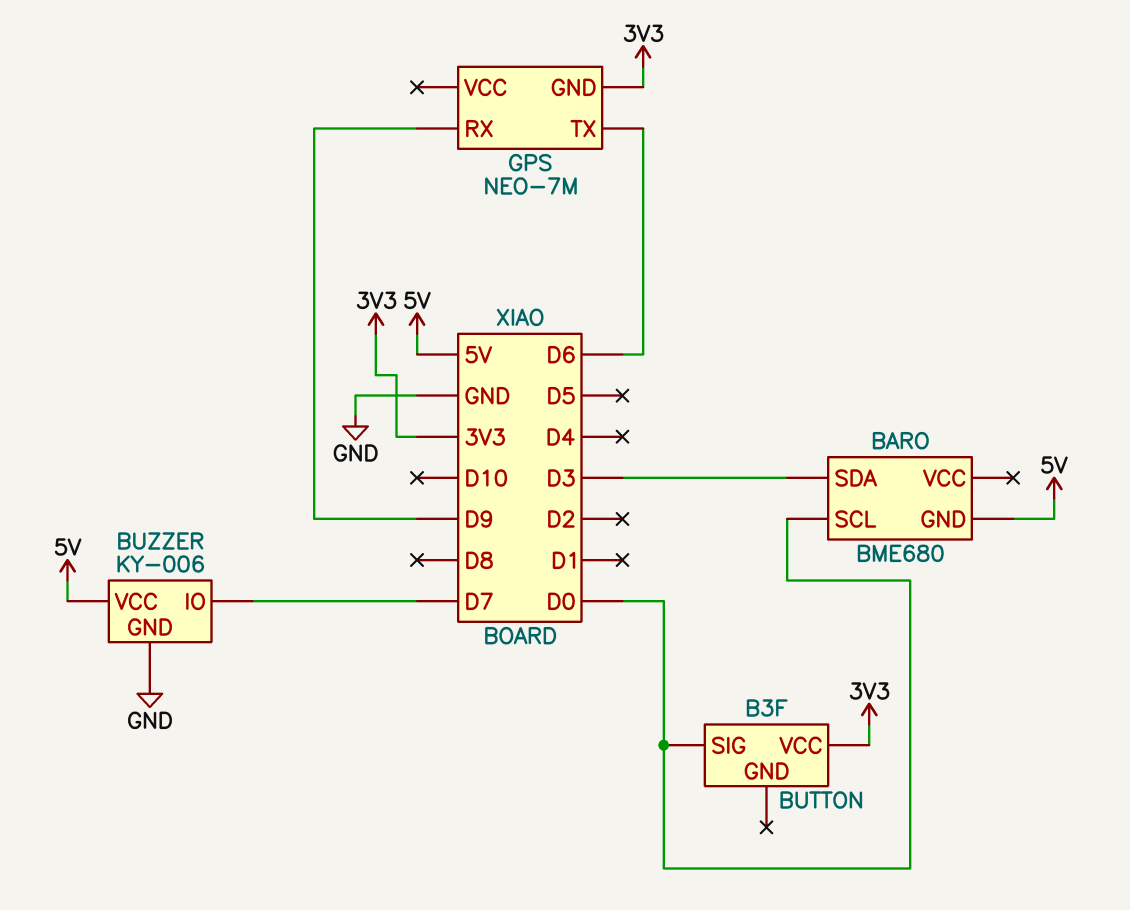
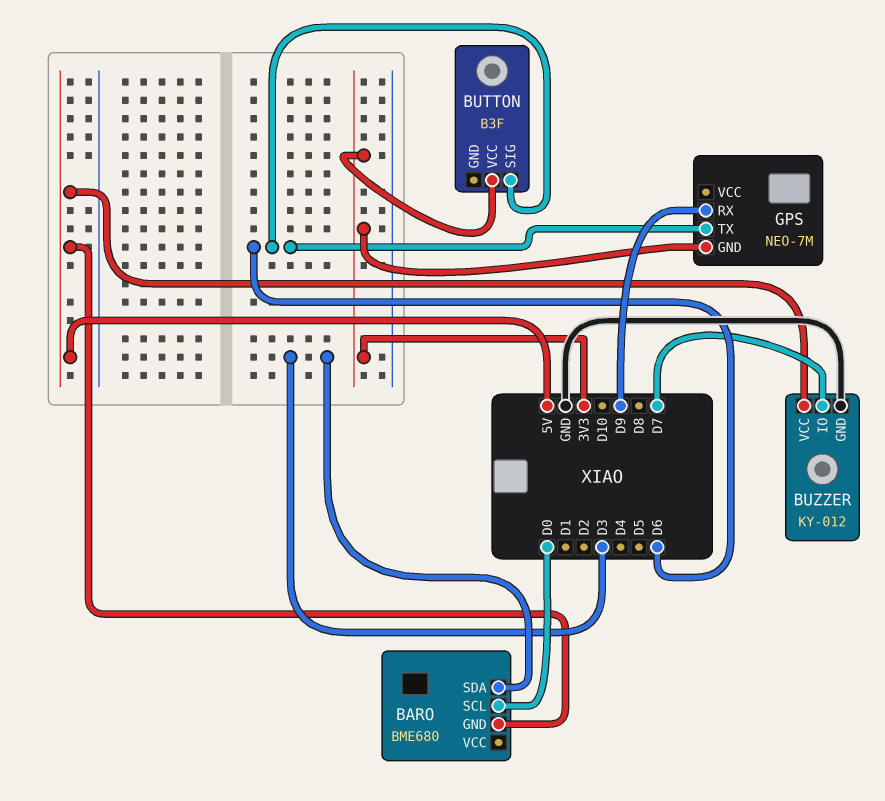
BUTTON pin SIG: D0 -> D6
BUZZER: KY-006 -> KY-012

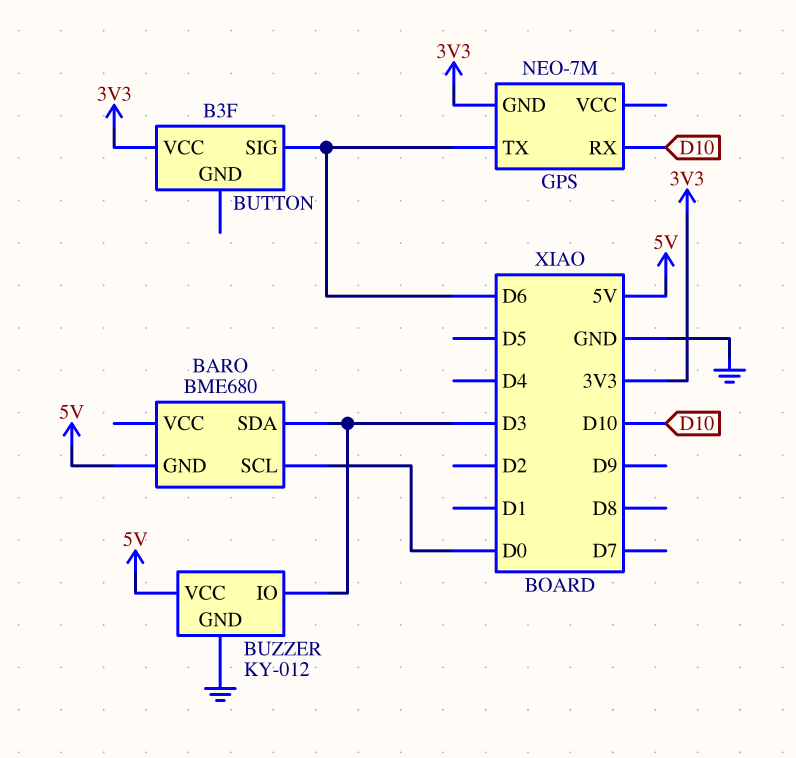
BUZZER pin IO: D7 -> D3
GPS pin RX: D9 -> D10

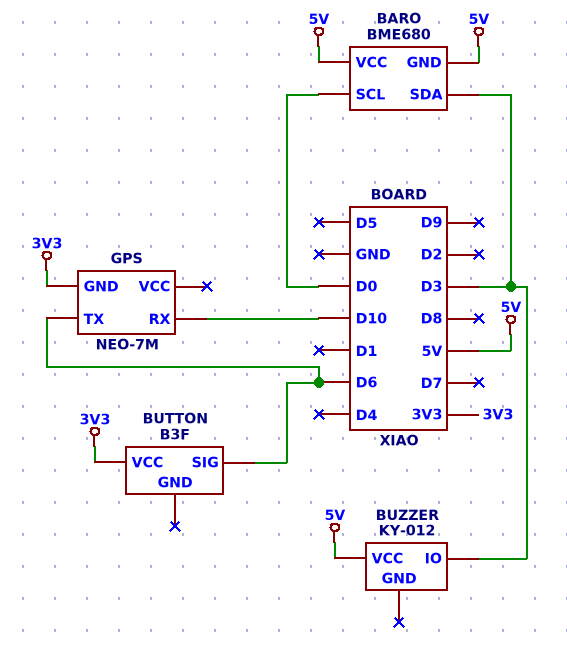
BARO pin VCC: none -> 5V
BUZZER pin GND: GND -> none

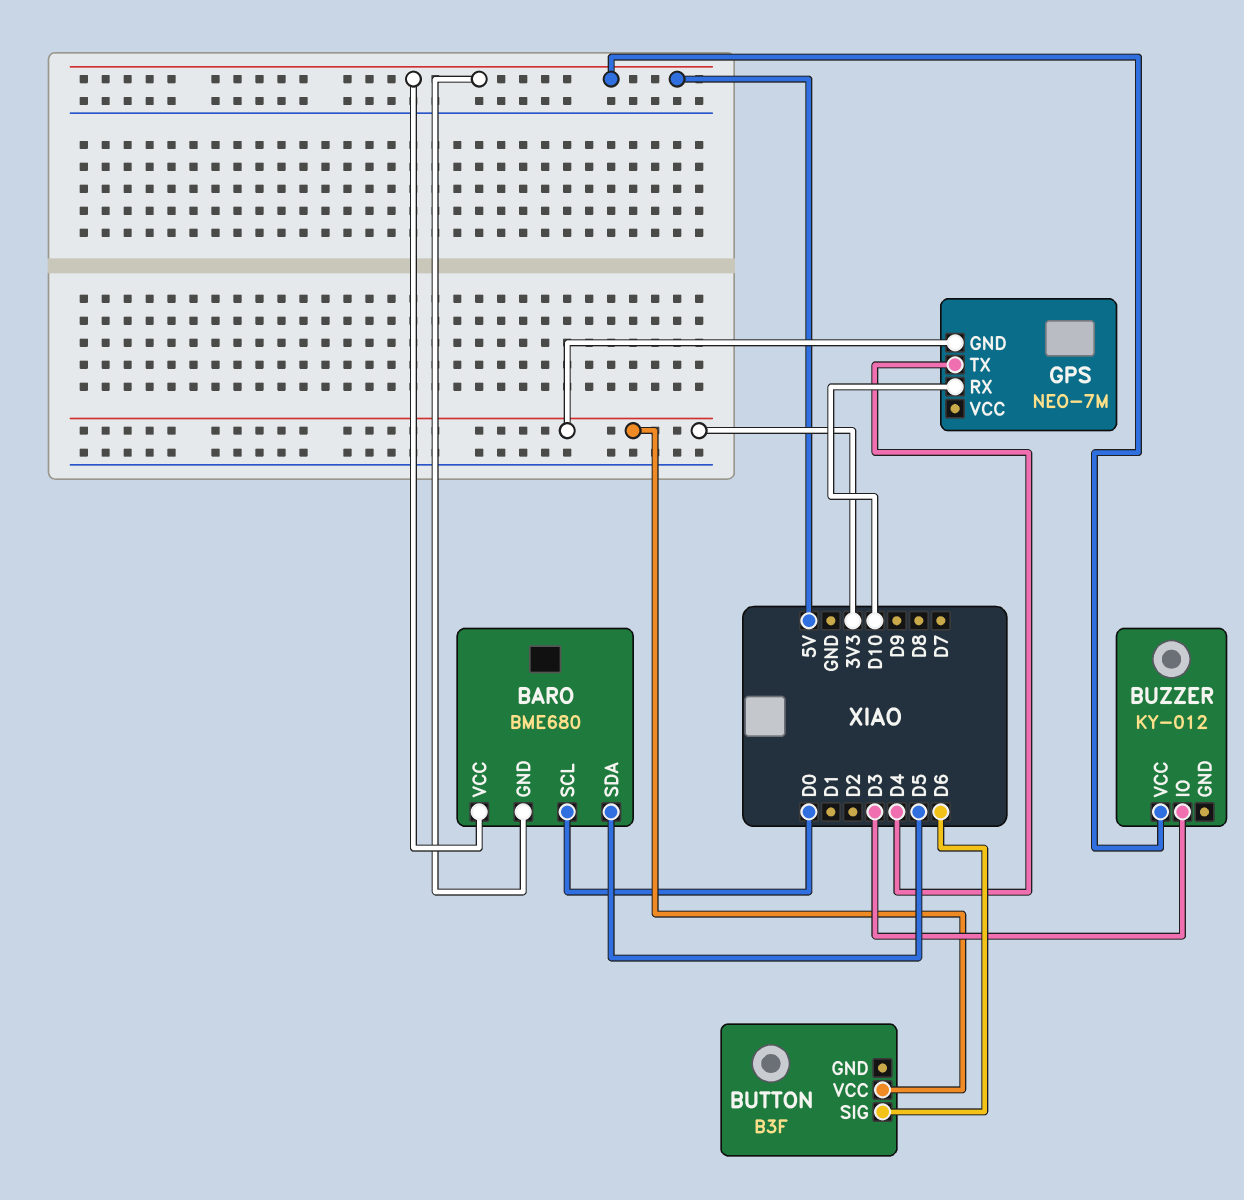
BARO pin SDA: D3 -> D5
GPS pin TX: D6 -> D4

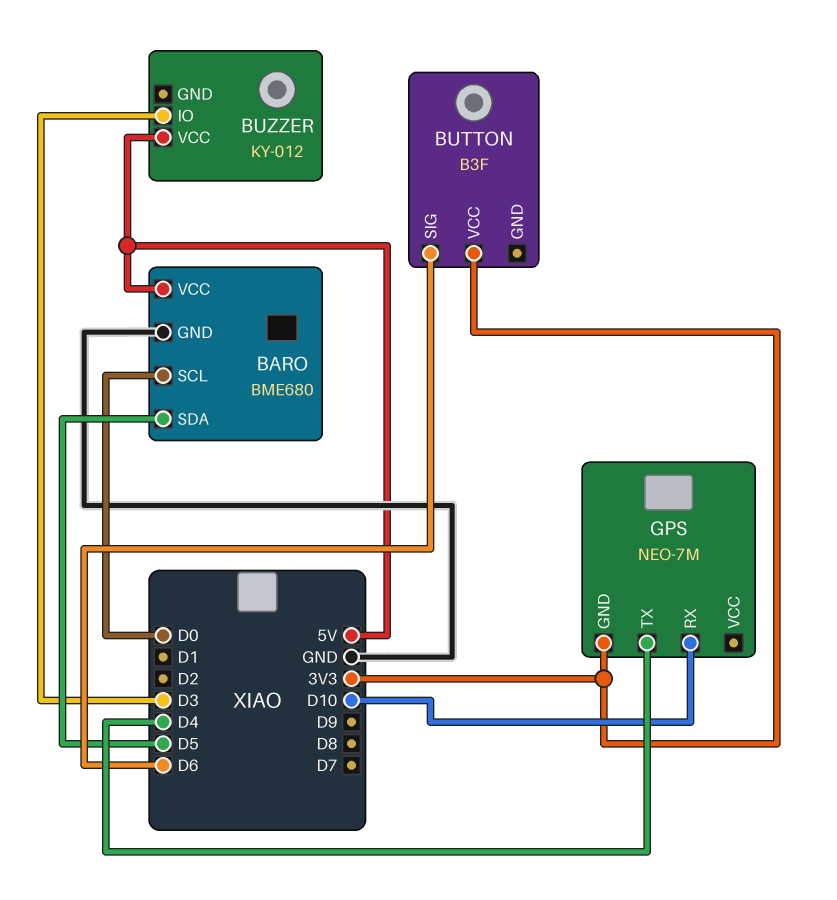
BARO pin GND: 5V -> GND

